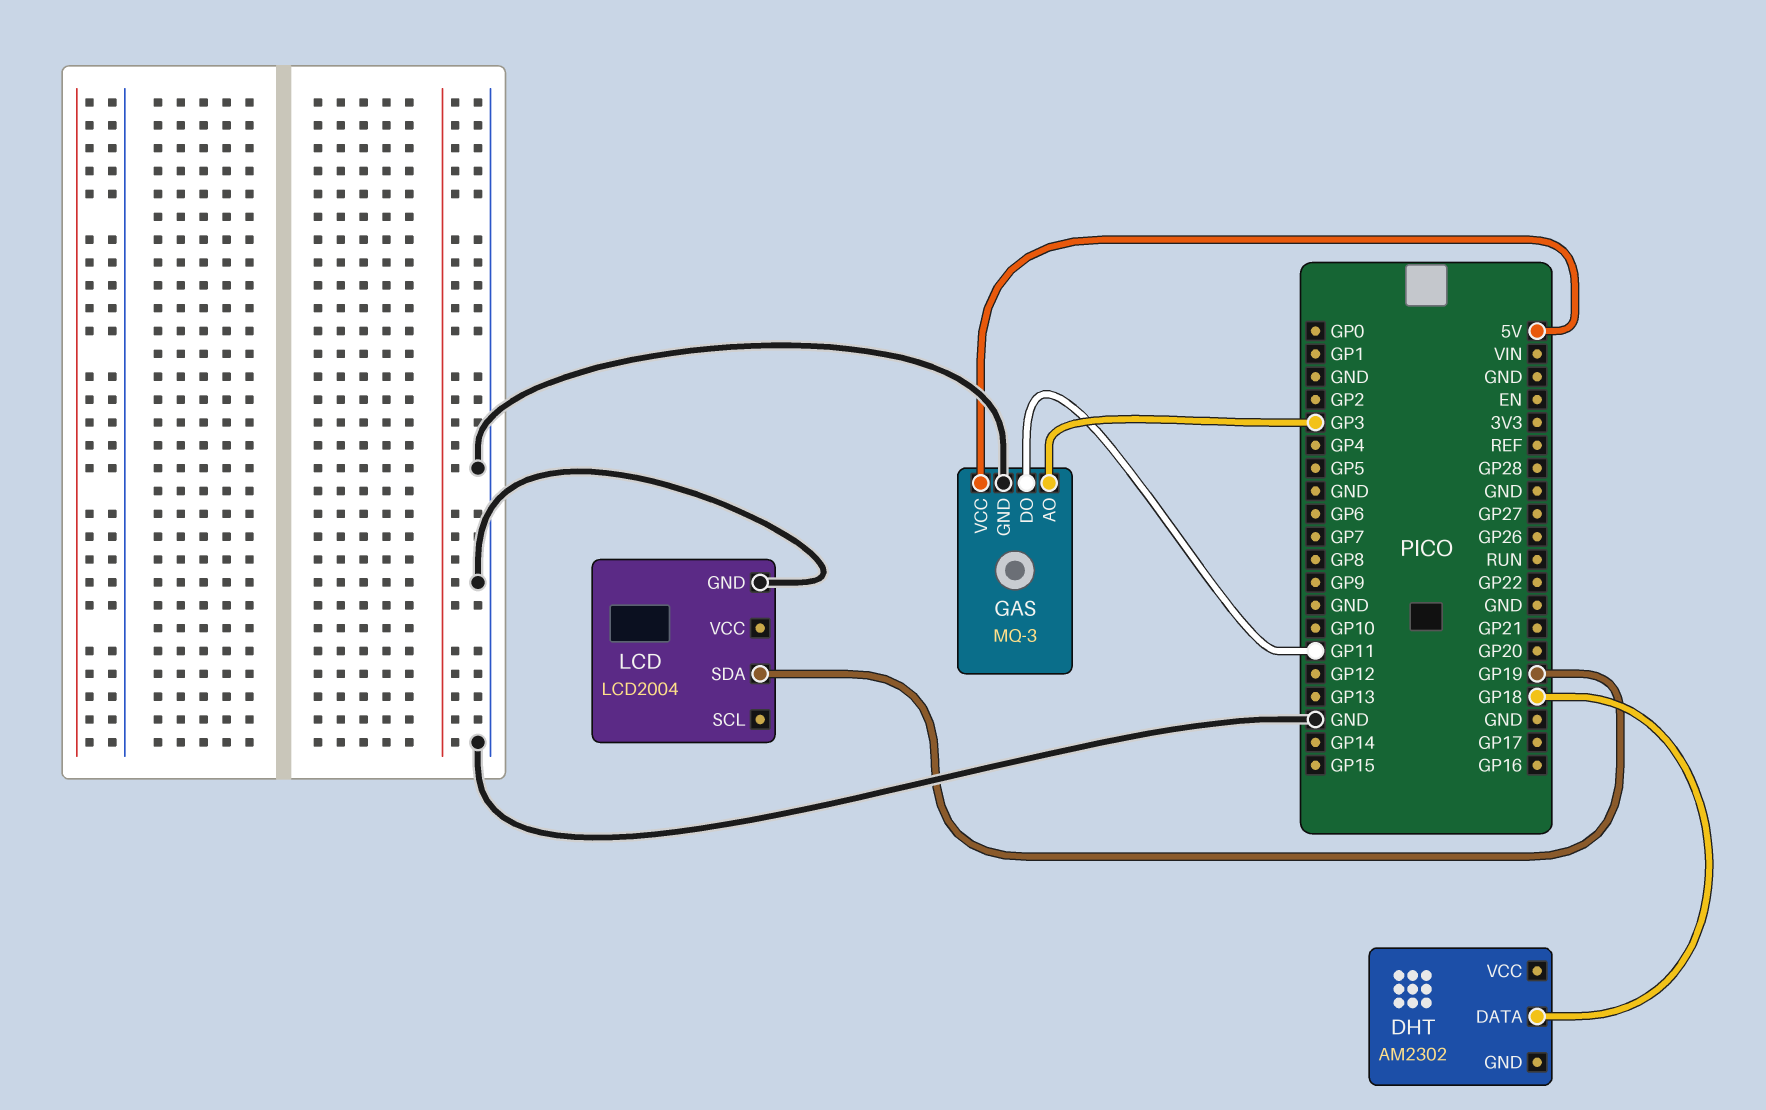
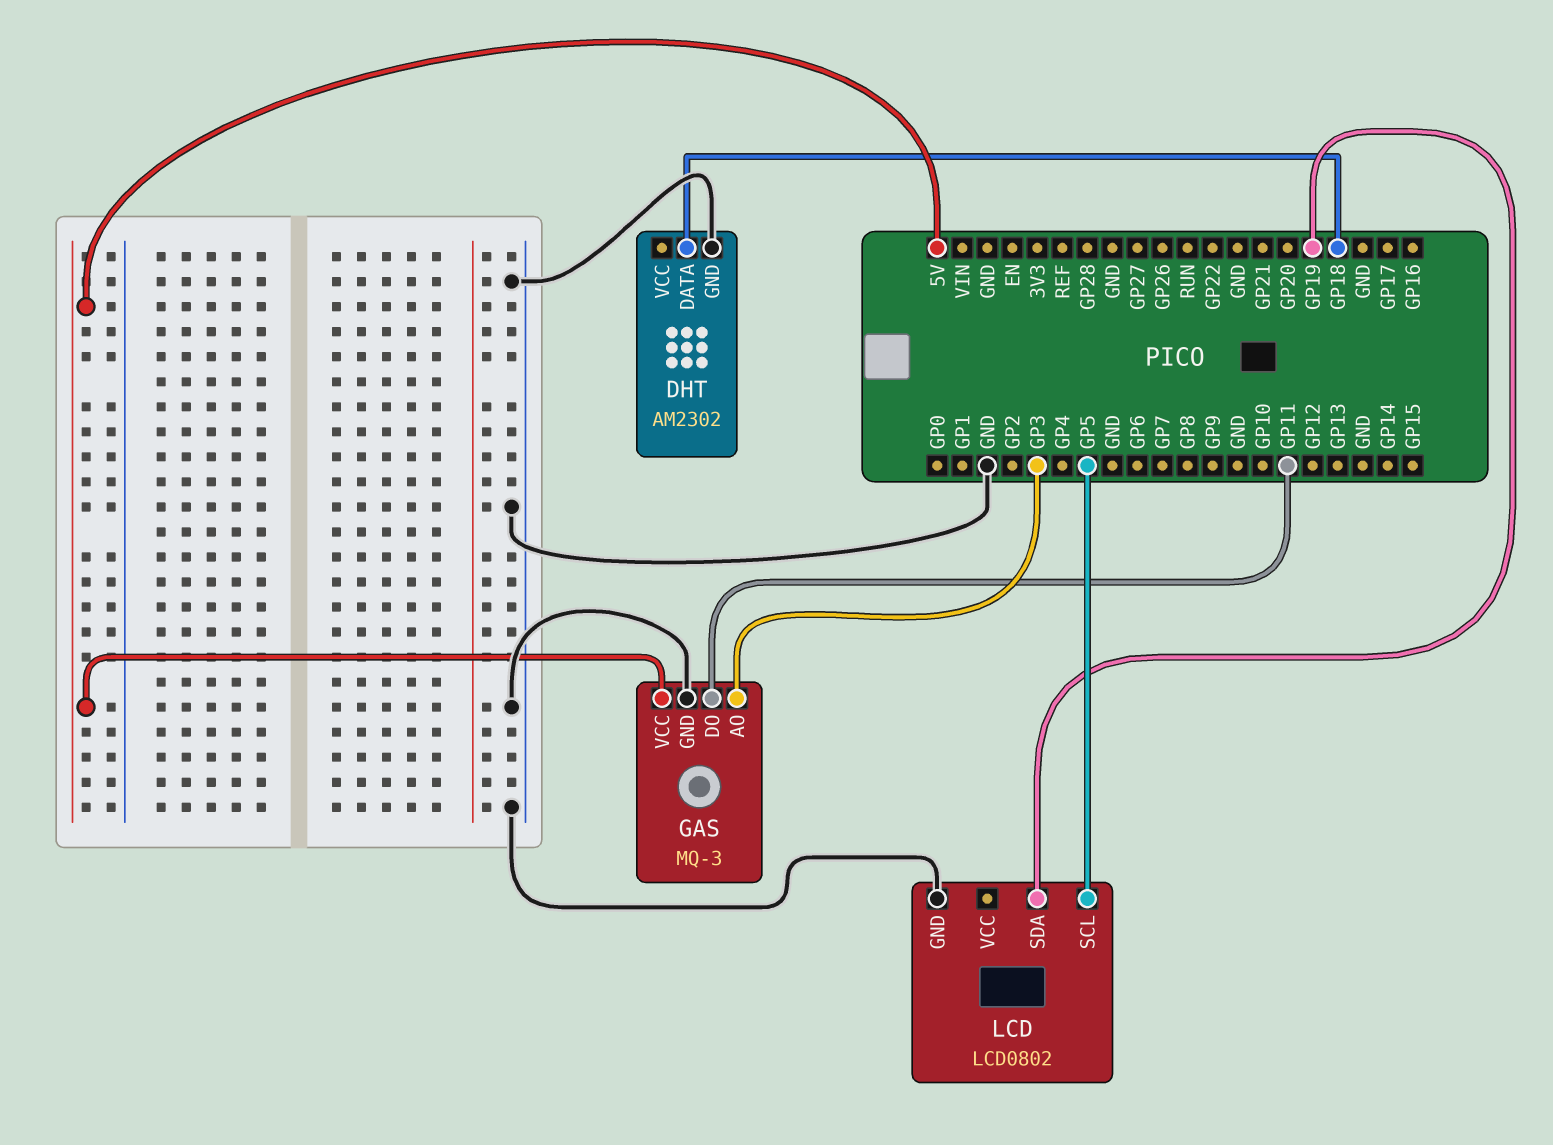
DHT pin GND: none -> GND
LCD: LCD2004 -> LCD0802
LCD pin SCL: none -> GP5

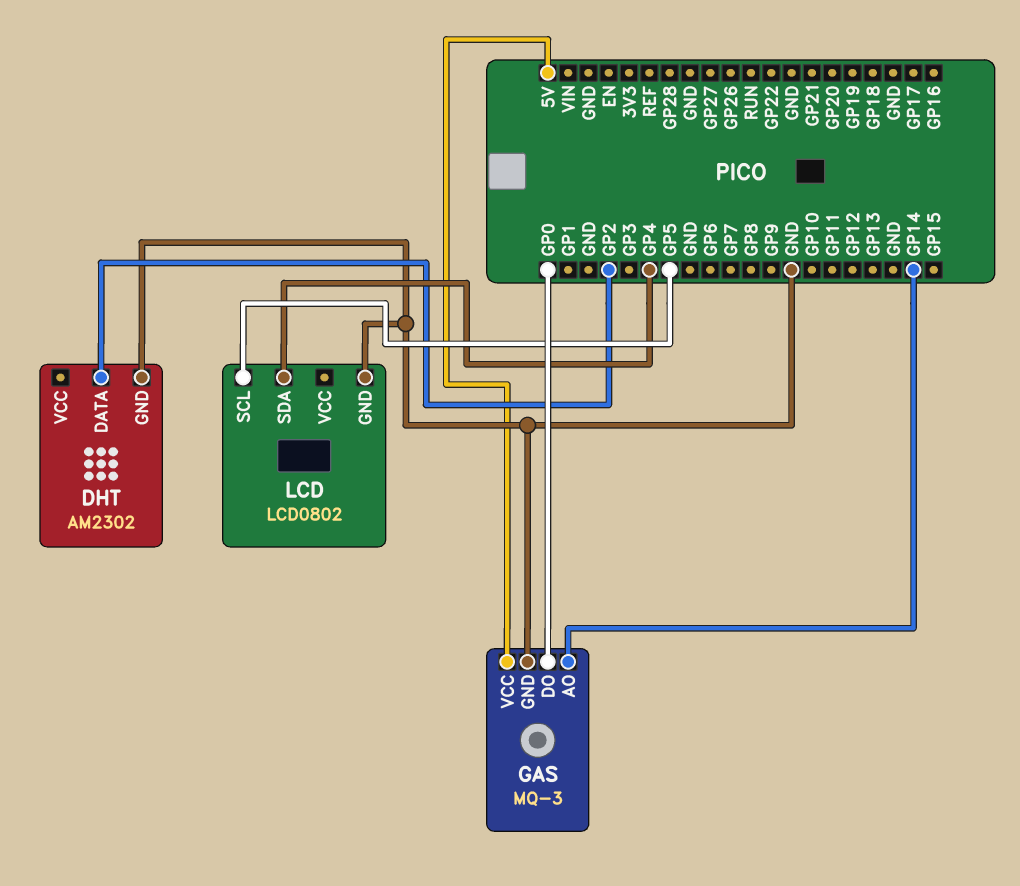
DHT pin DATA: GP18 -> GP2
GAS pin AO: GP3 -> GP14
GAS pin DO: GP11 -> GP0
LCD pin SDA: GP19 -> GP4

